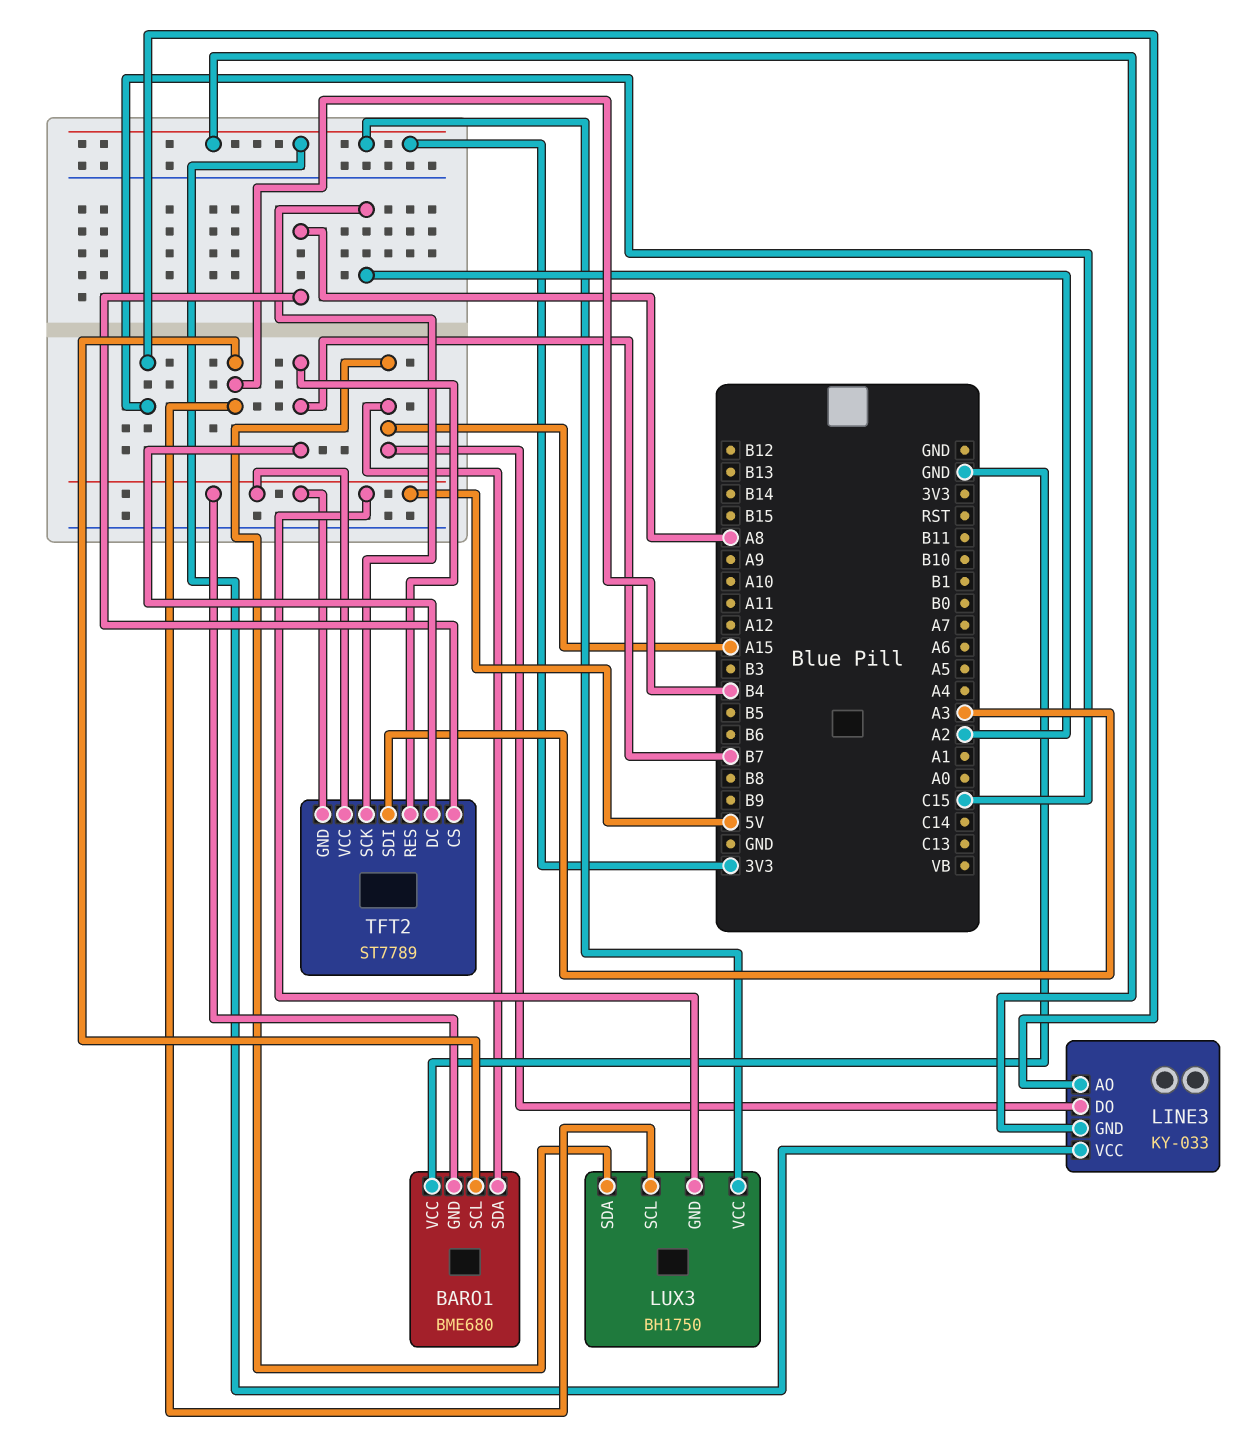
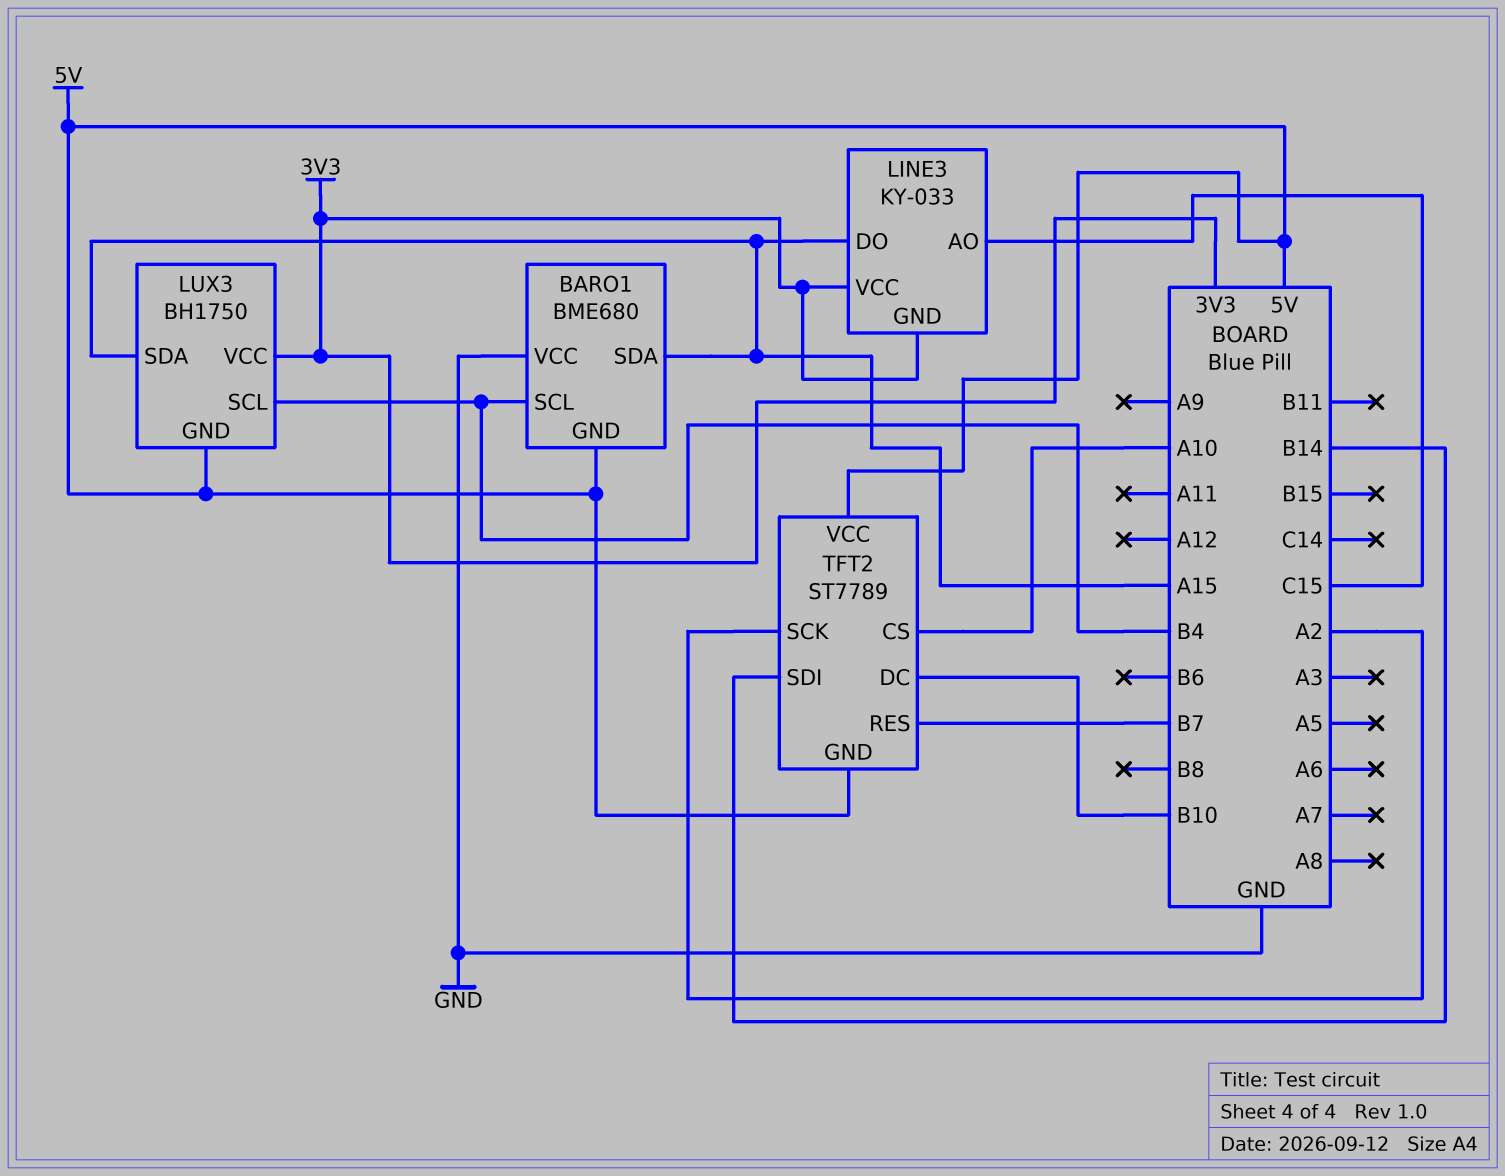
TFT2 pin CS: A8 -> A10
TFT2 pin DC: B7 -> B10
TFT2 pin SDI: A3 -> B14

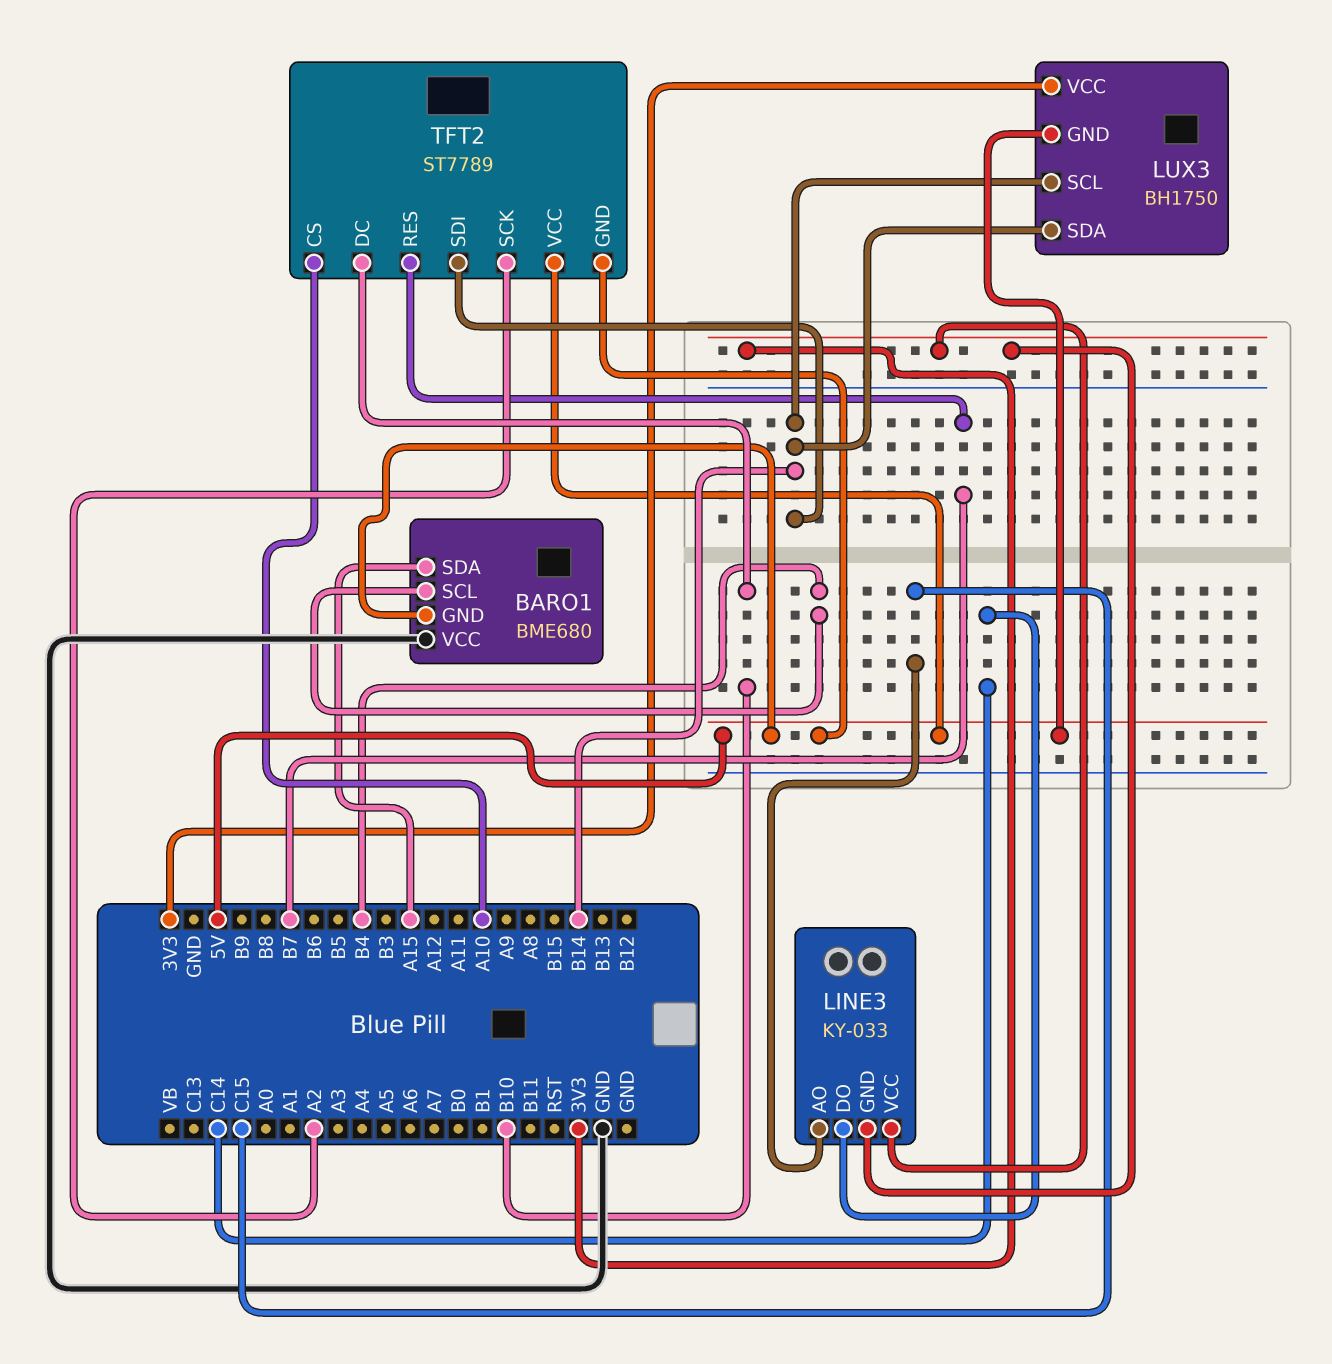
LINE3 pin DO: A15 -> C14
LUX3 pin SCL: B4 -> B14
LUX3 pin SDA: A15 -> B14

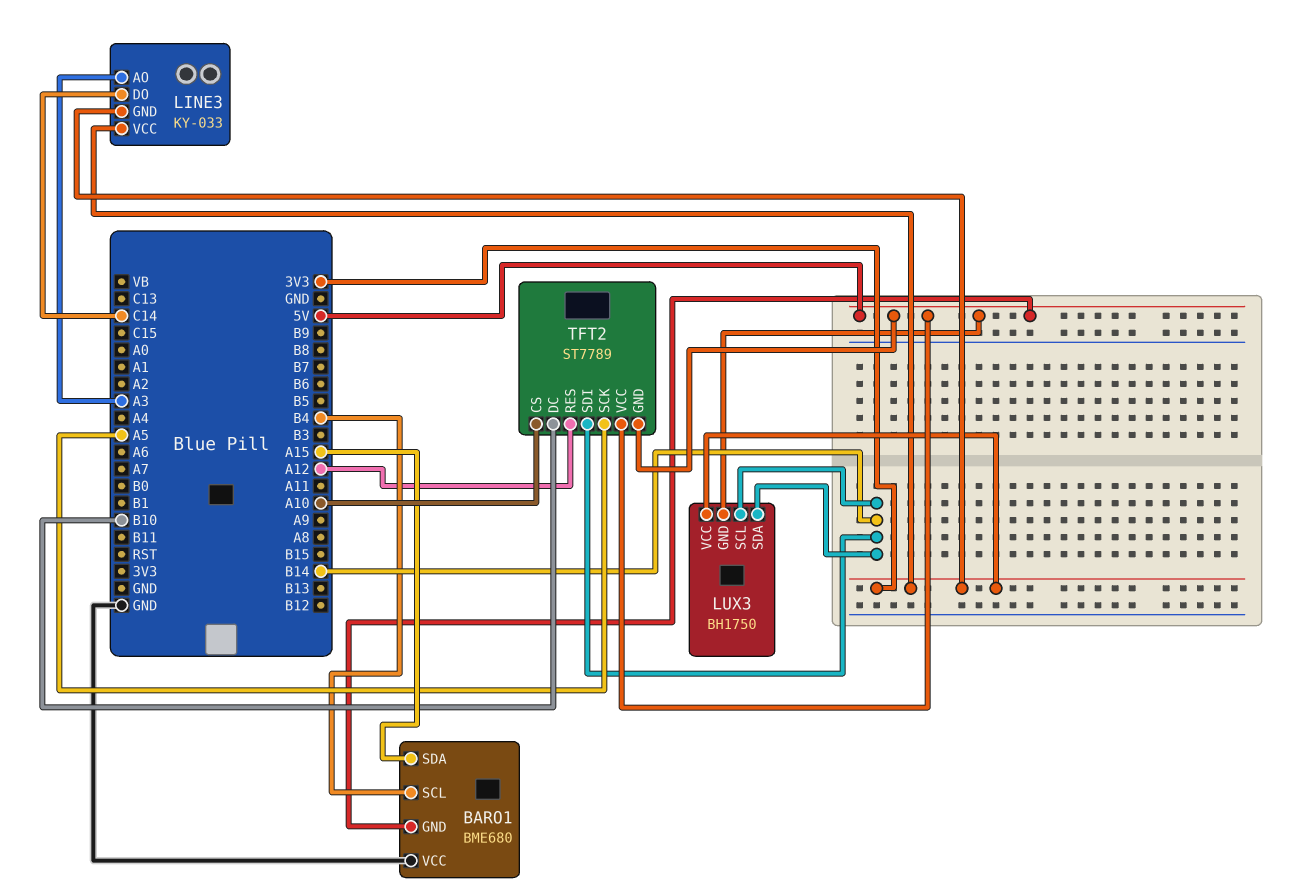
LINE3 pin AO: C15 -> A3
TFT2 pin RES: B7 -> A12
TFT2 pin SCK: A2 -> A5

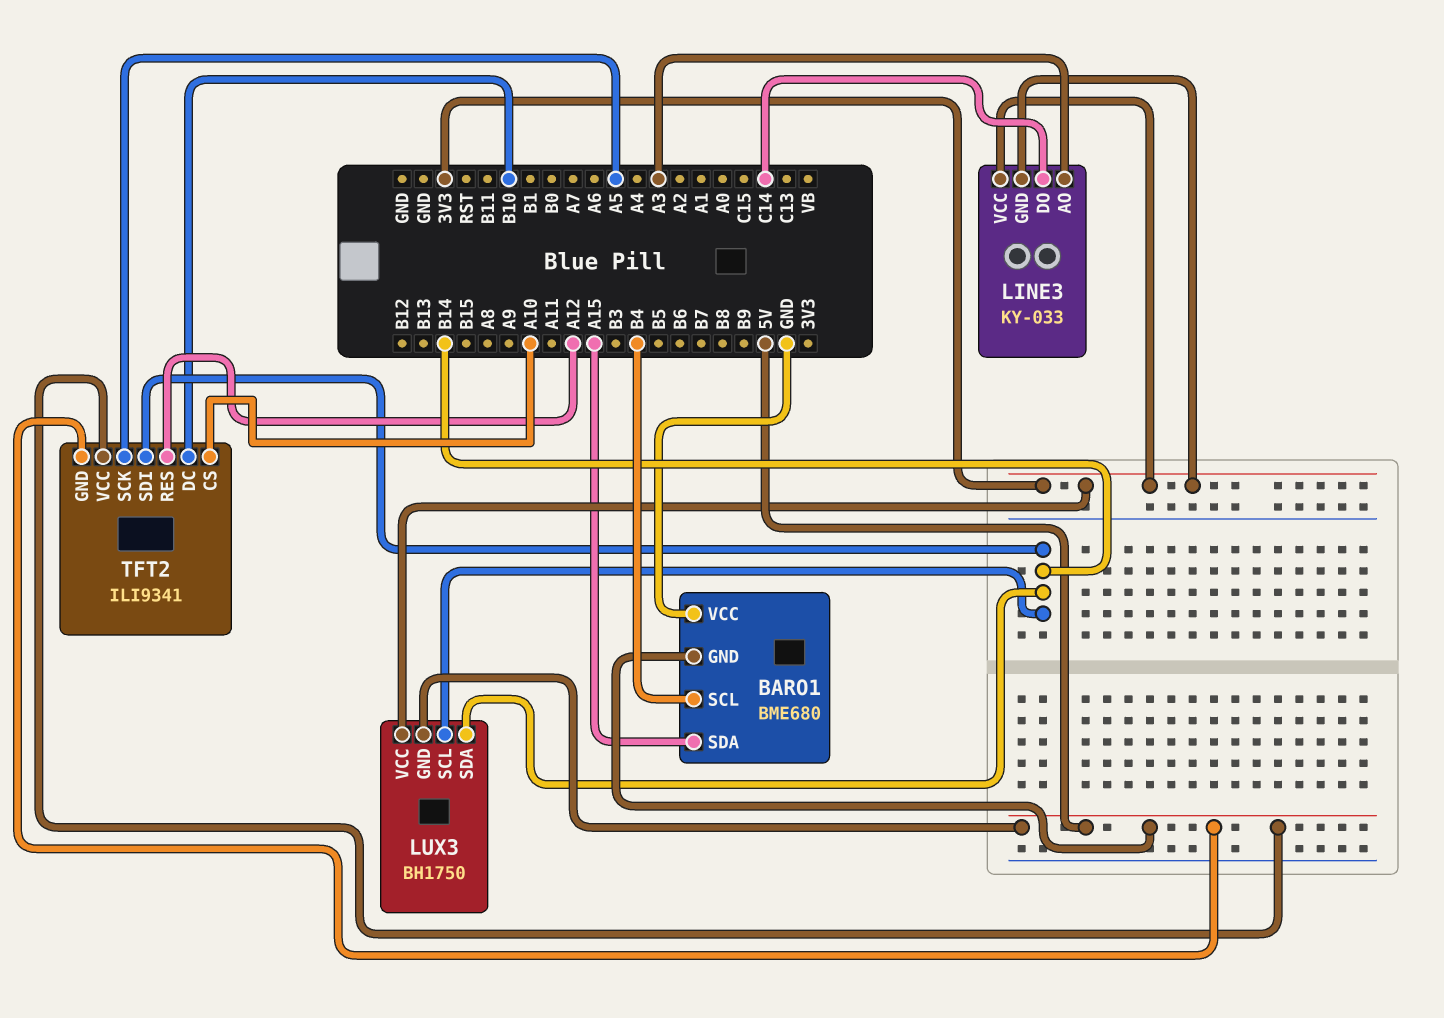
TFT2: ST7789 -> ILI9341

